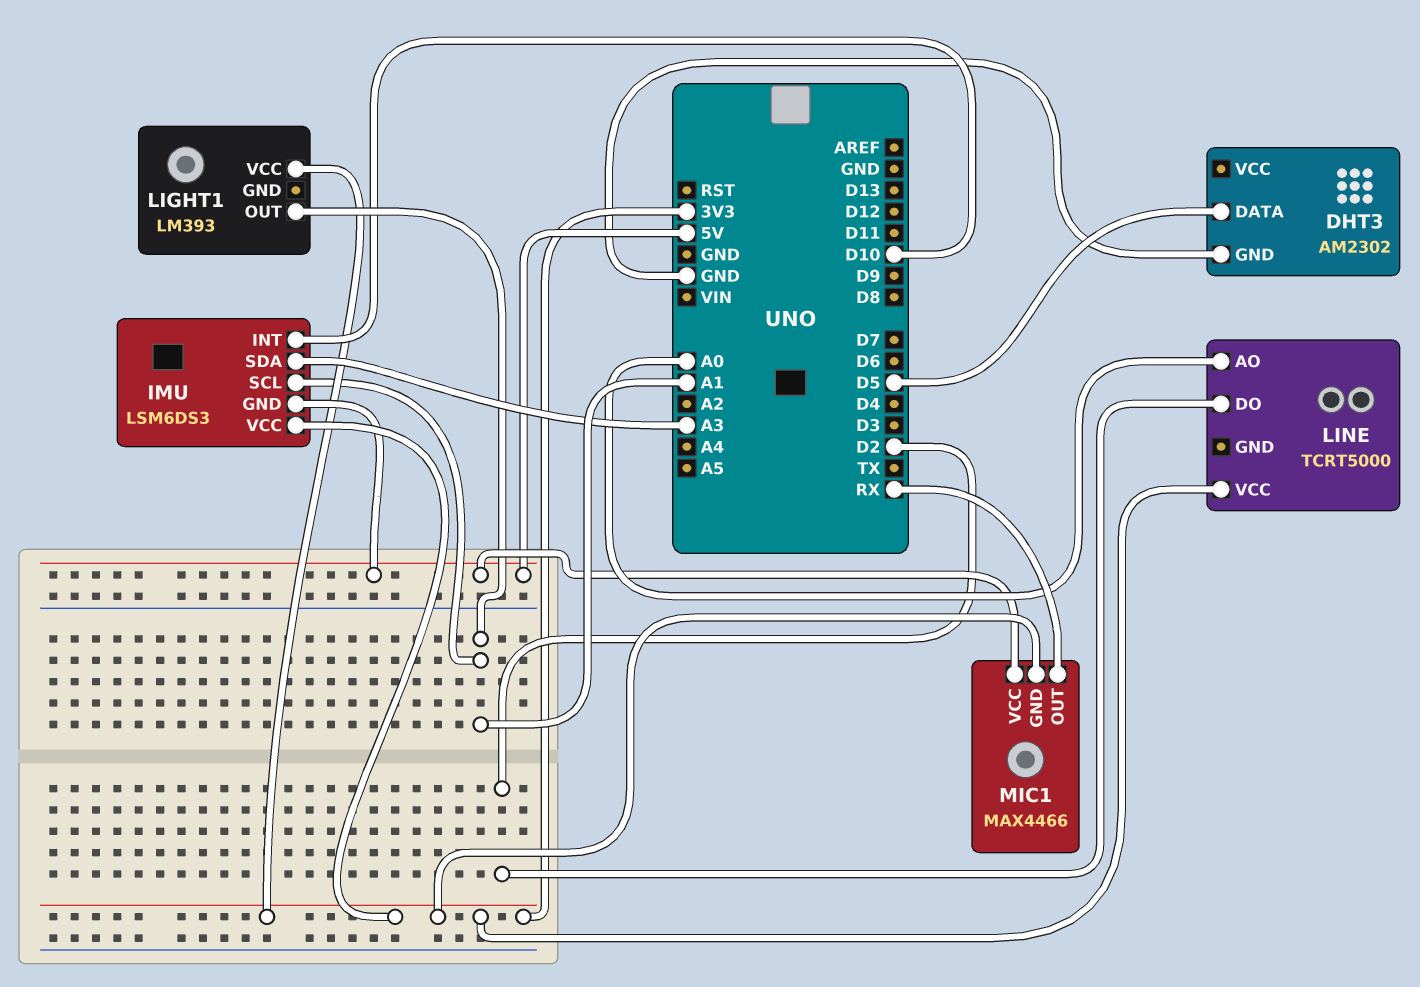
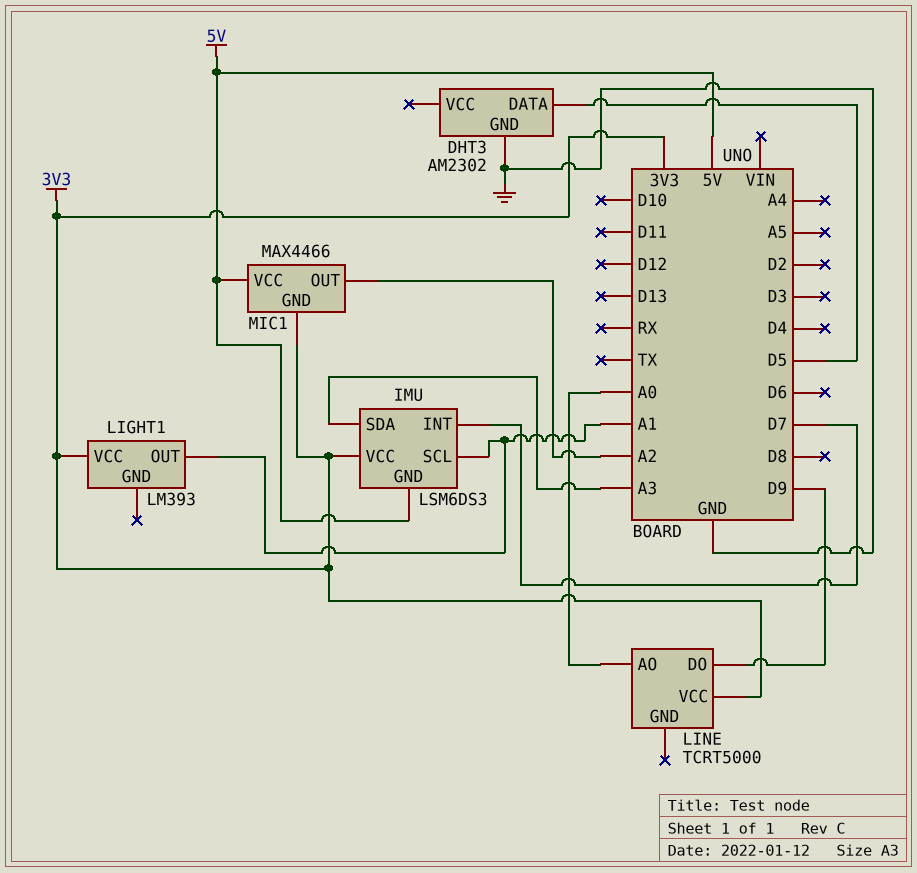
IMU pin INT: D10 -> D7
LINE pin DO: D2 -> D9
MIC1 pin OUT: RX -> A2

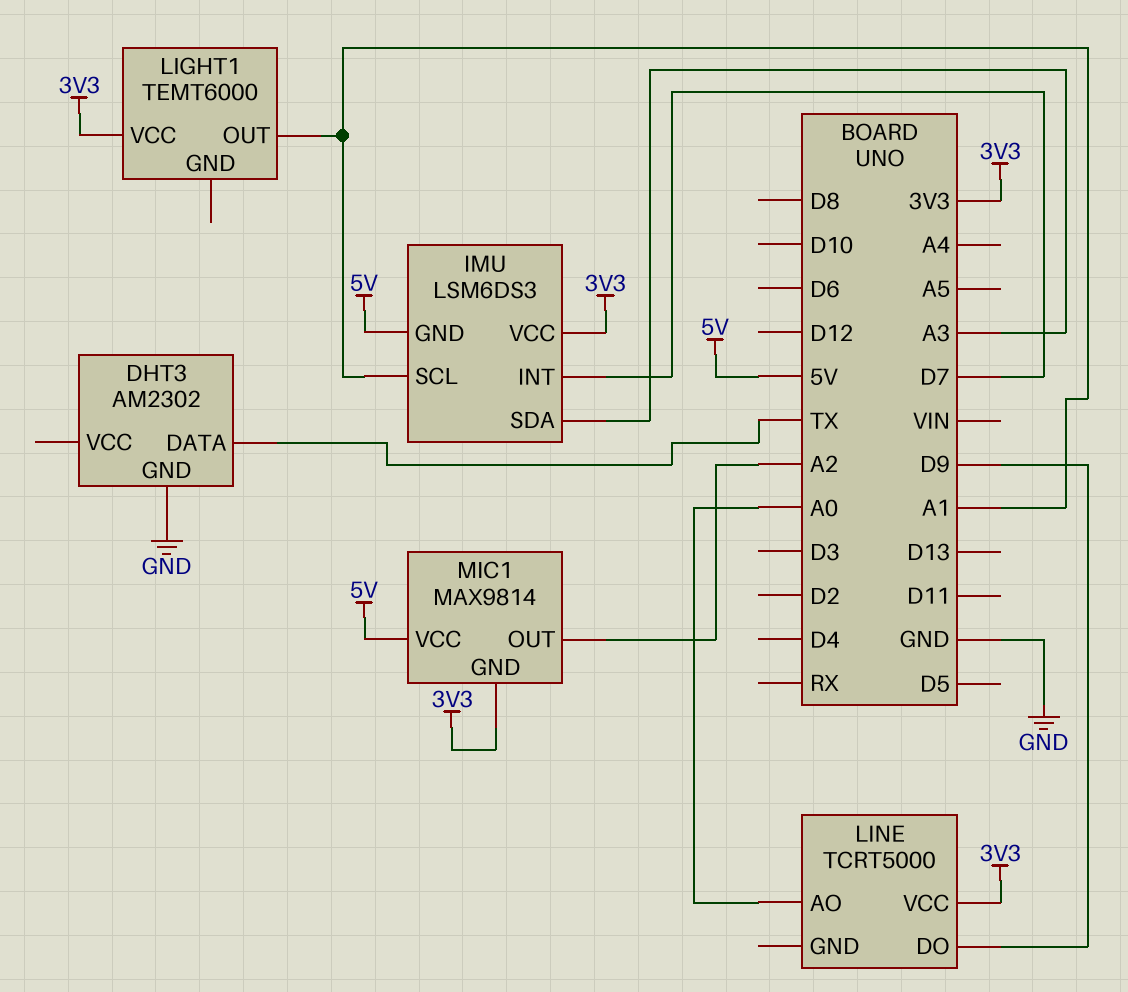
DHT3 pin DATA: D5 -> TX
LIGHT1: LM393 -> TEMT6000
MIC1: MAX4466 -> MAX9814

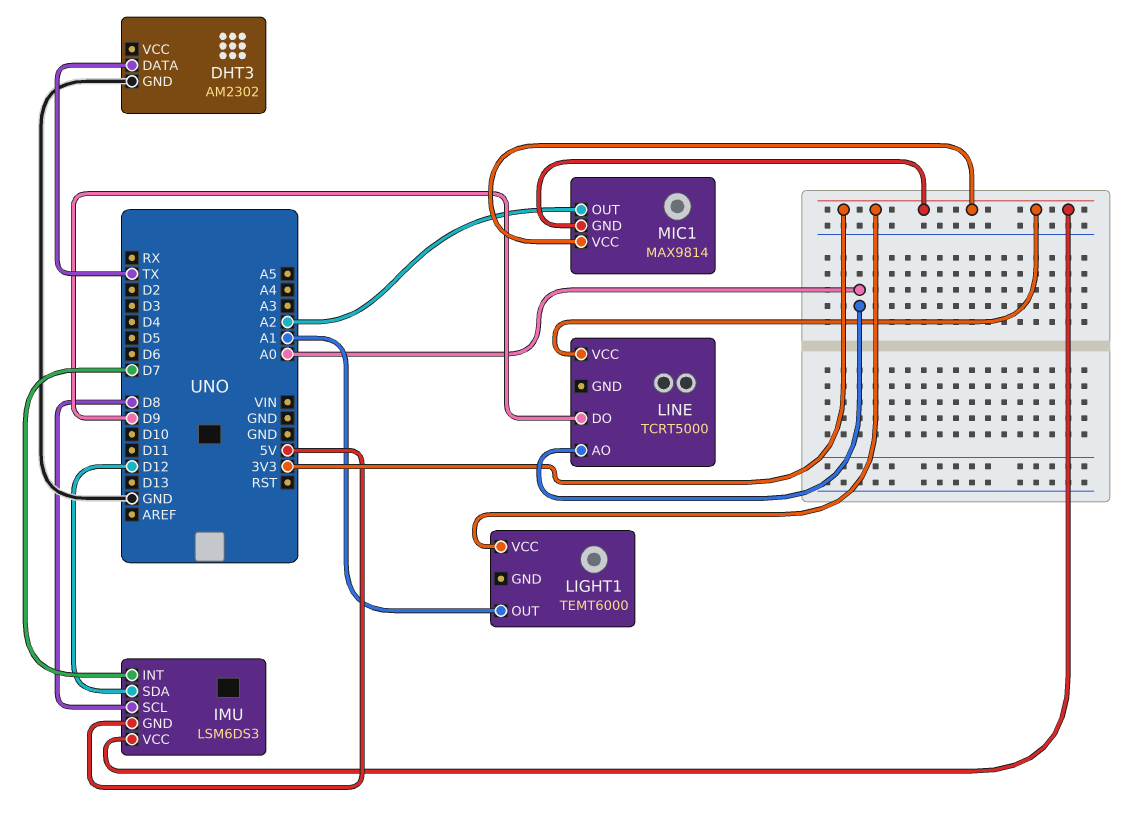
IMU pin SCL: A1 -> D8
IMU pin SDA: A3 -> D12
MIC1 pin VCC: 5V -> 3V3

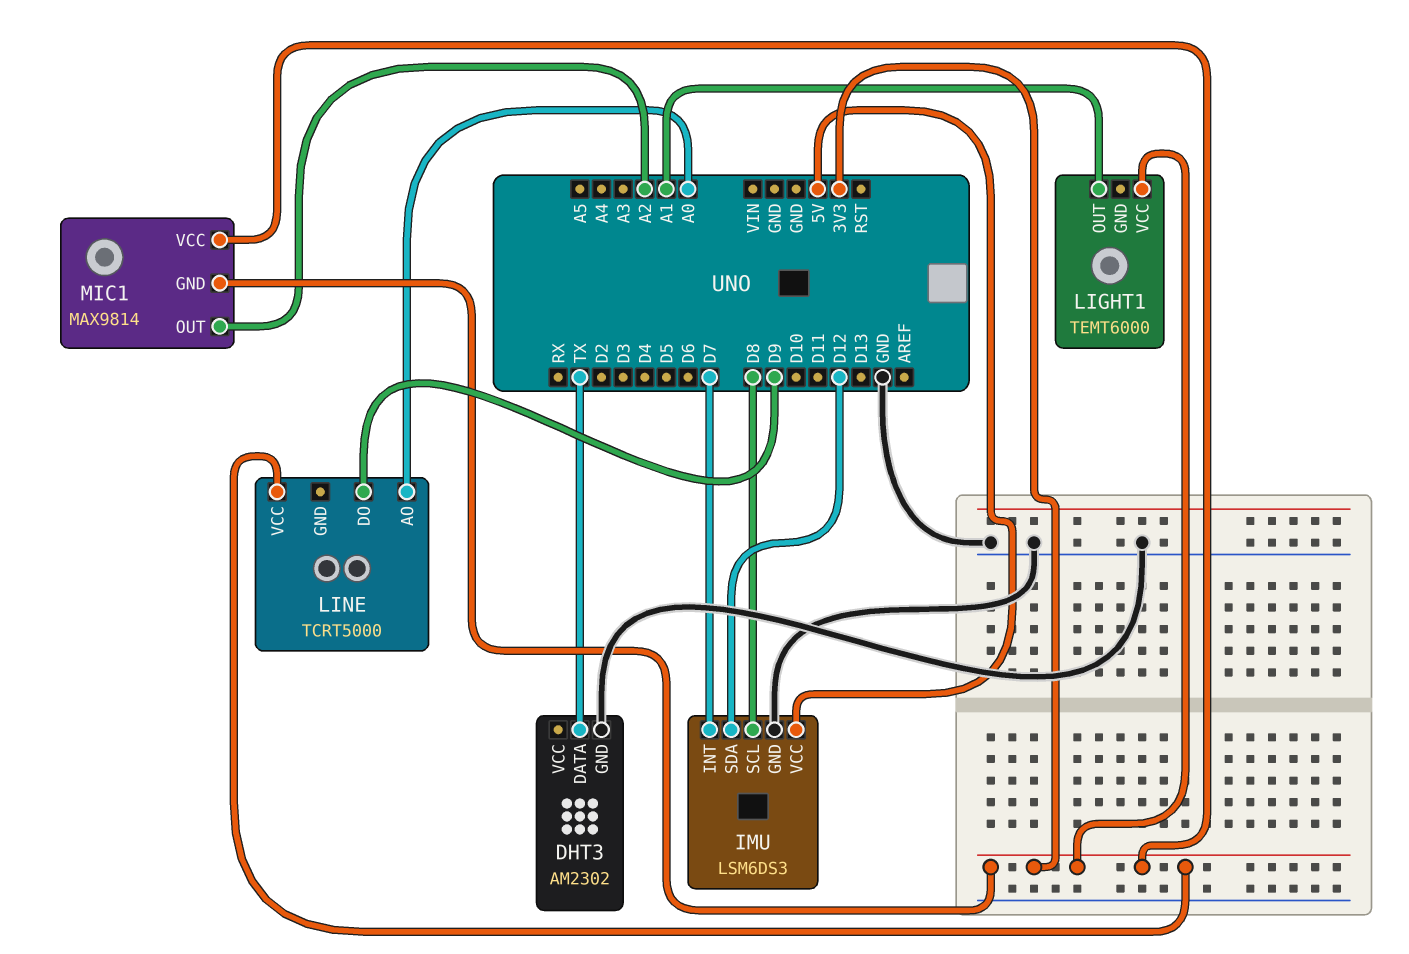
IMU pin GND: 5V -> GND
IMU pin VCC: 3V3 -> 5V

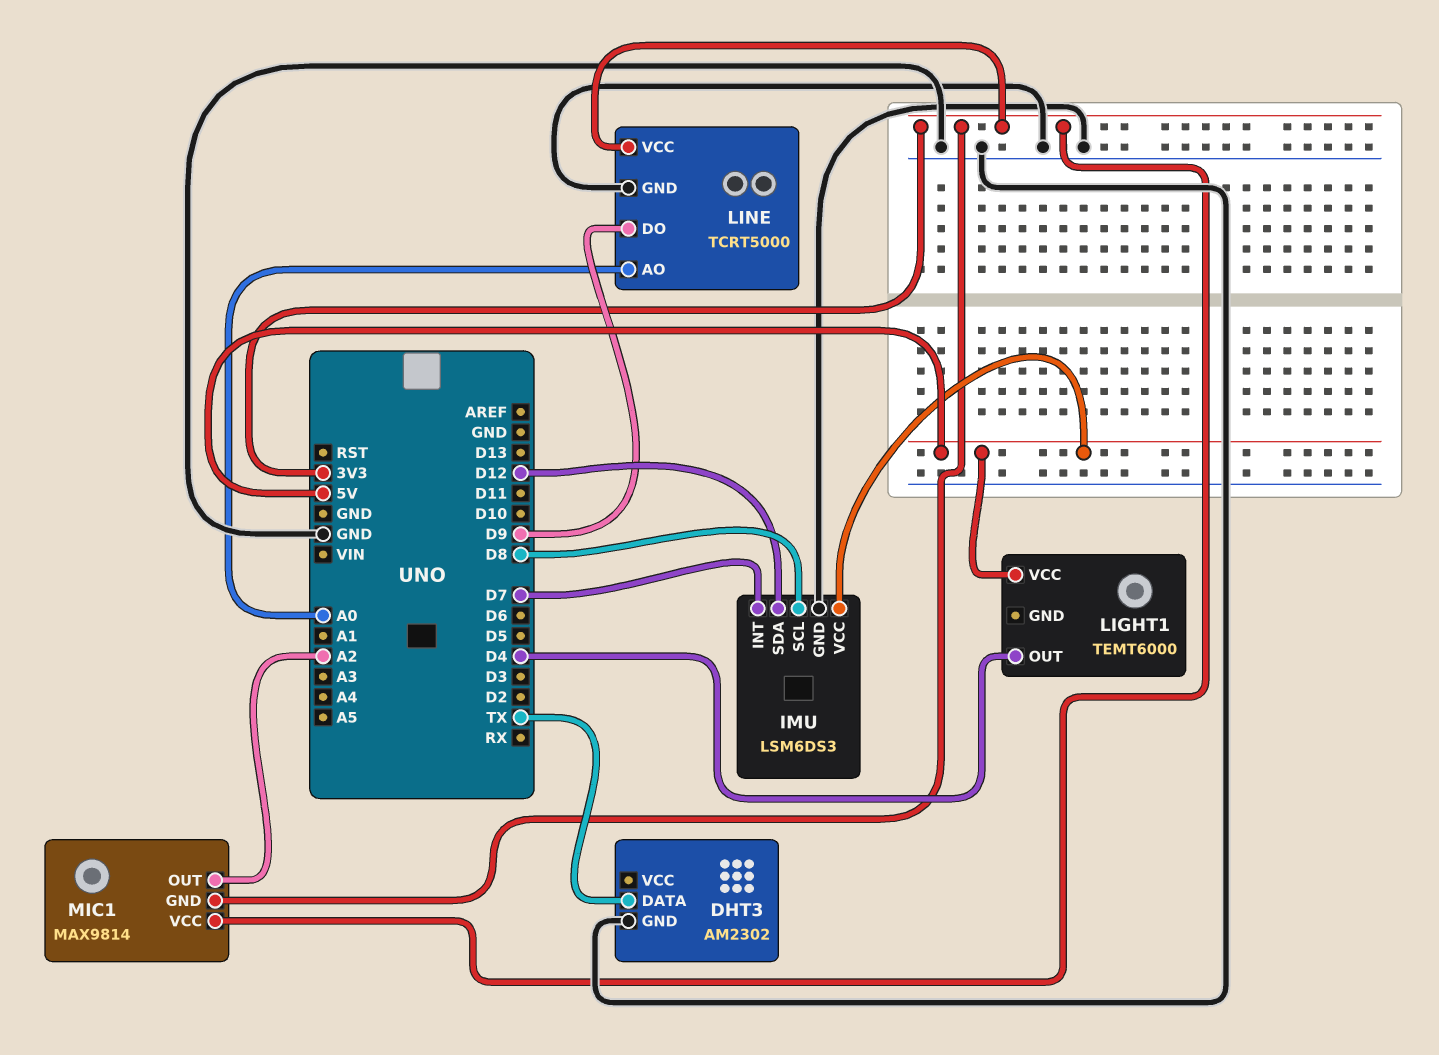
LIGHT1 pin OUT: A1 -> D4
LIGHT1 pin VCC: 3V3 -> 5V
LINE pin GND: none -> GND

